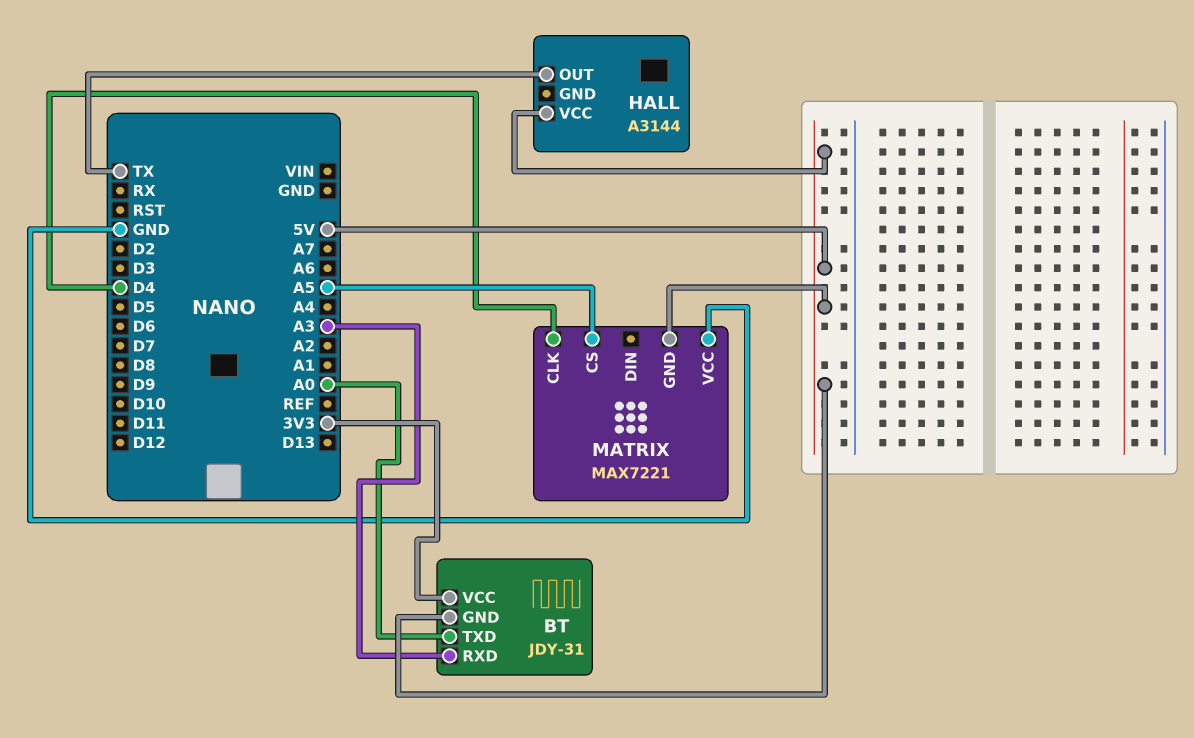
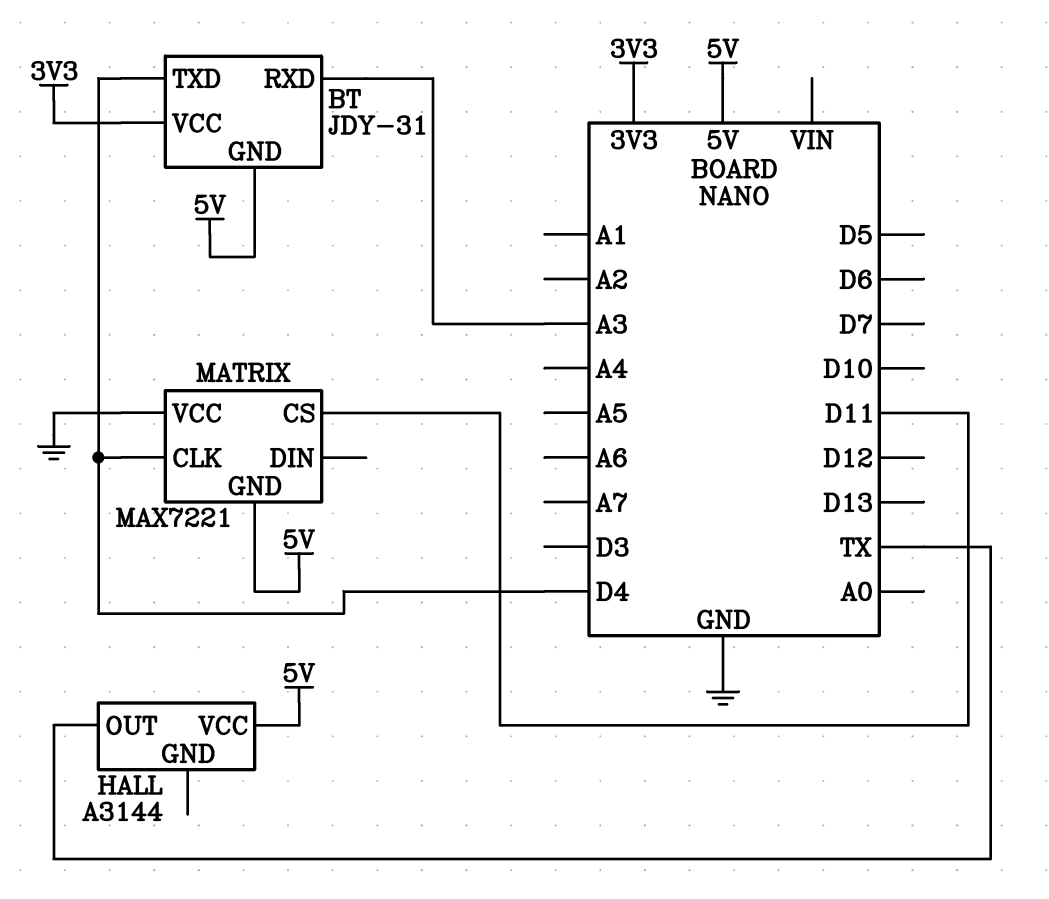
BT pin TXD: A0 -> D4
MATRIX pin CS: A5 -> D11

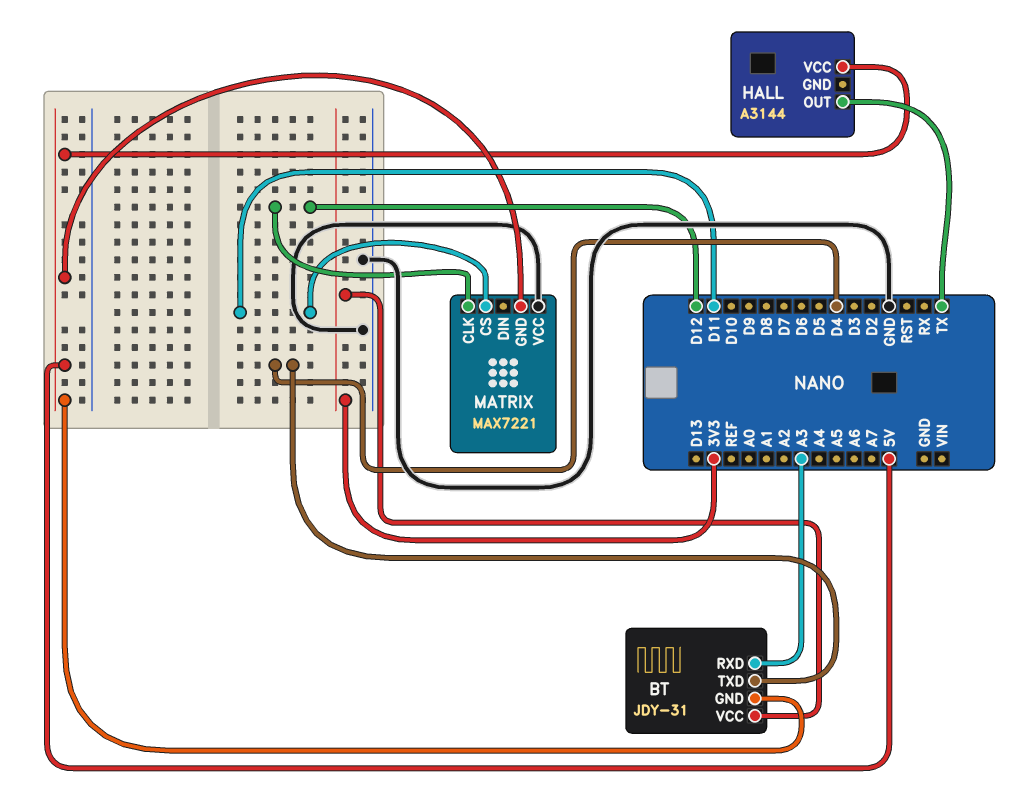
MATRIX pin CLK: D4 -> D12

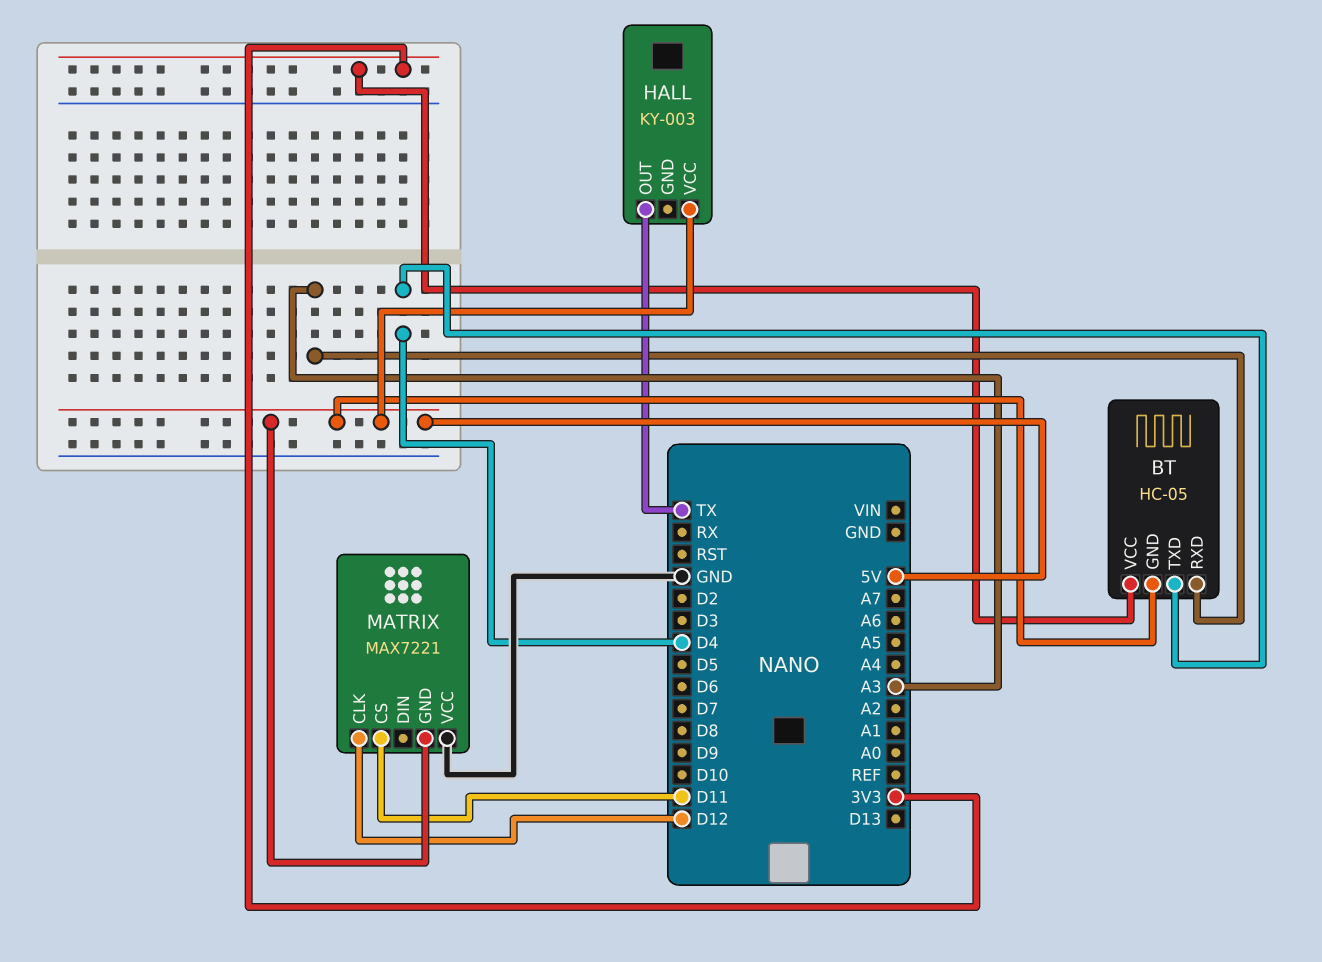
BT: JDY-31 -> HC-05
HALL: A3144 -> KY-003

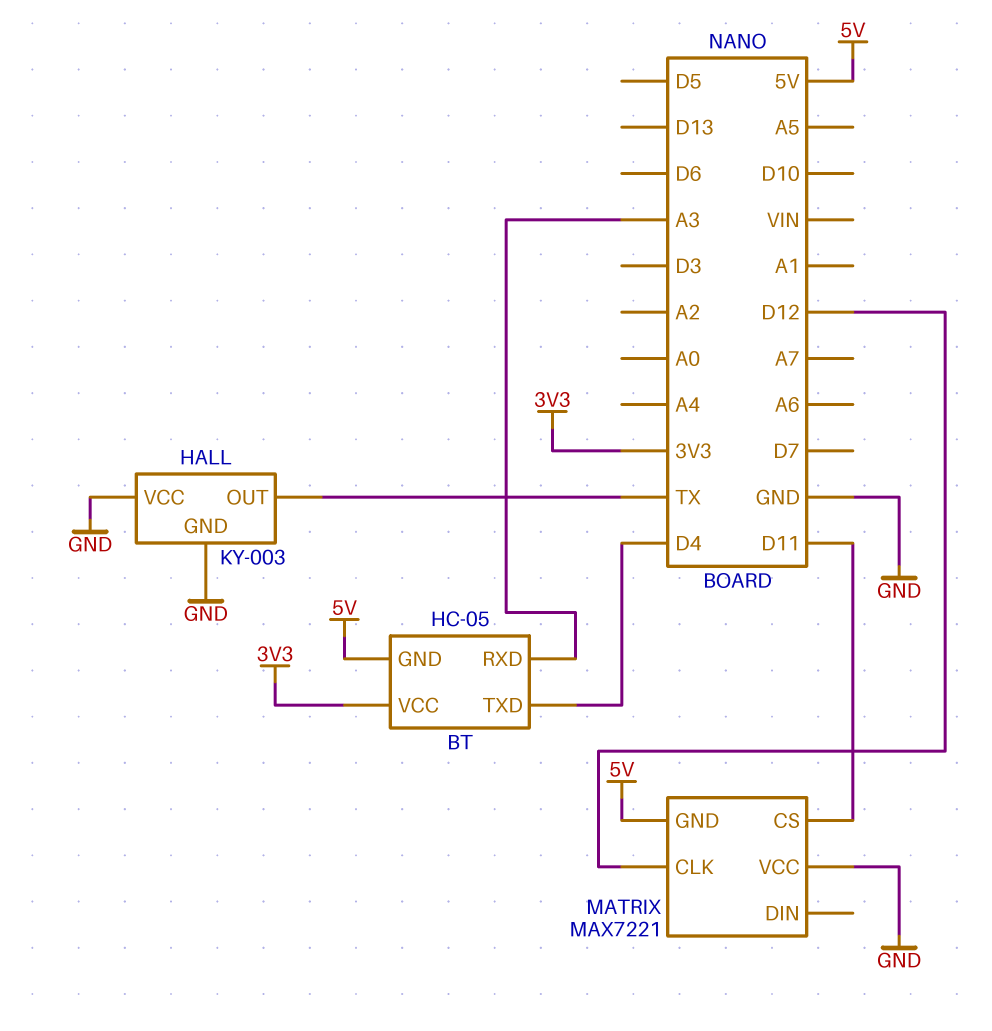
HALL pin GND: none -> GND
HALL pin VCC: 5V -> GND

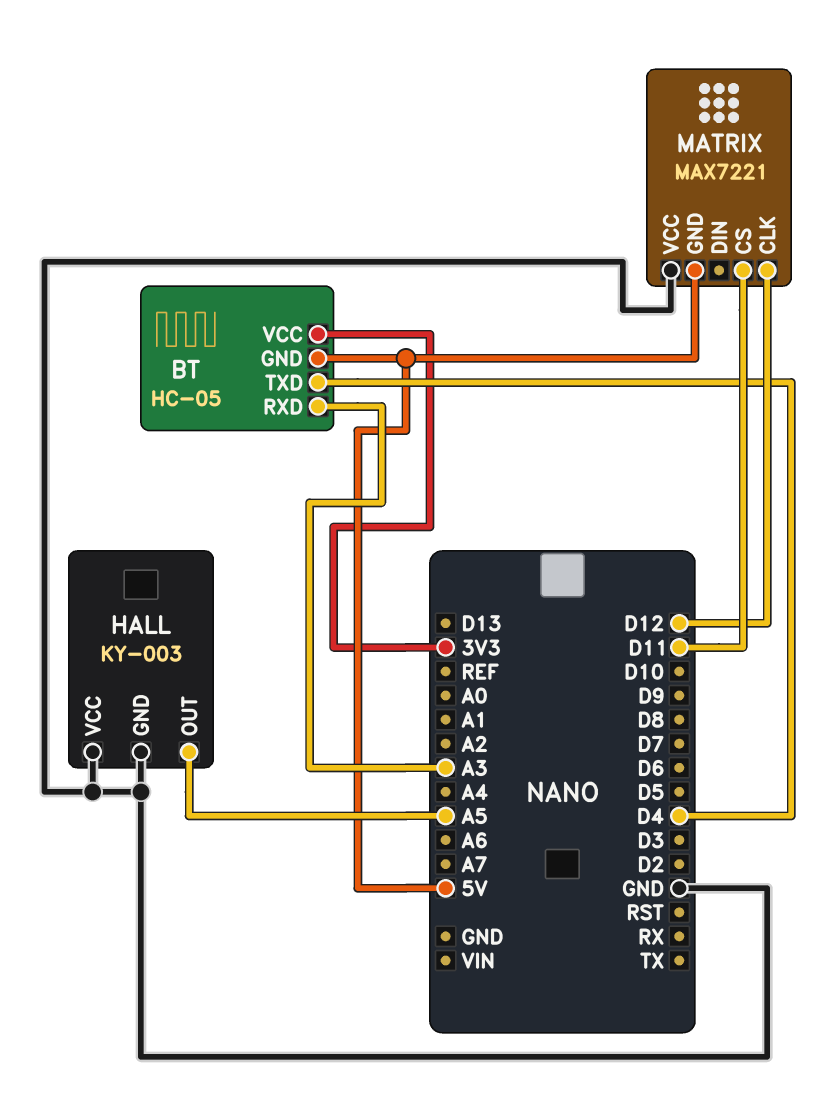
HALL pin OUT: TX -> A5

